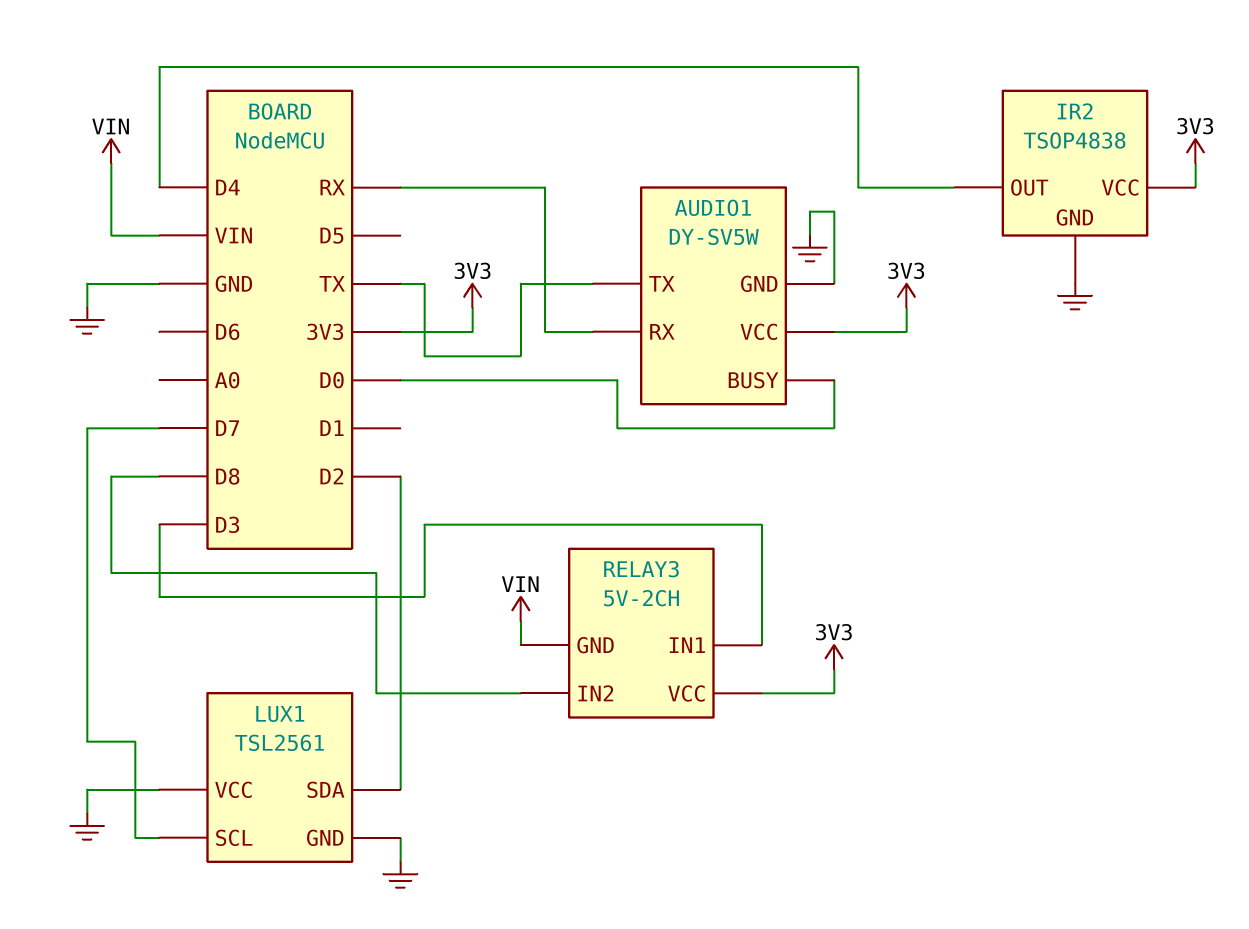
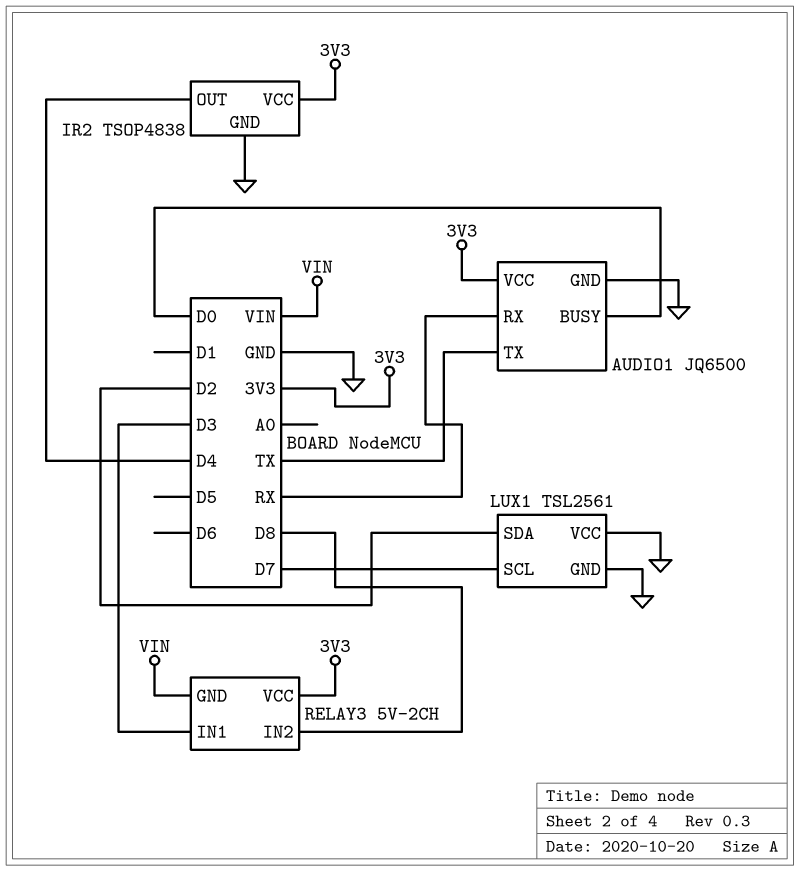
AUDIO1: DY-SV5W -> JQ6500

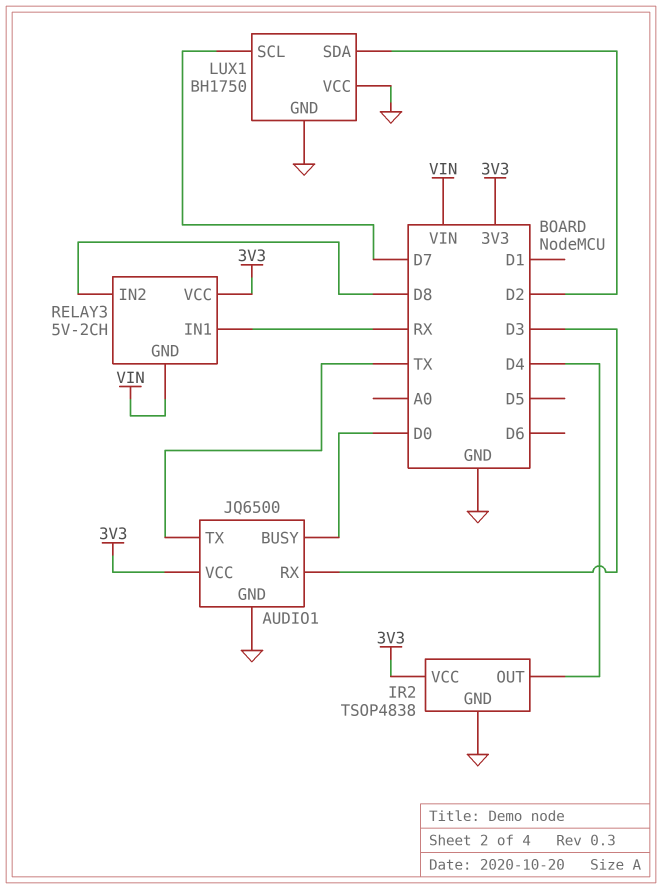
AUDIO1 pin RX: RX -> D3
LUX1: TSL2561 -> BH1750
RELAY3 pin IN1: D3 -> RX

